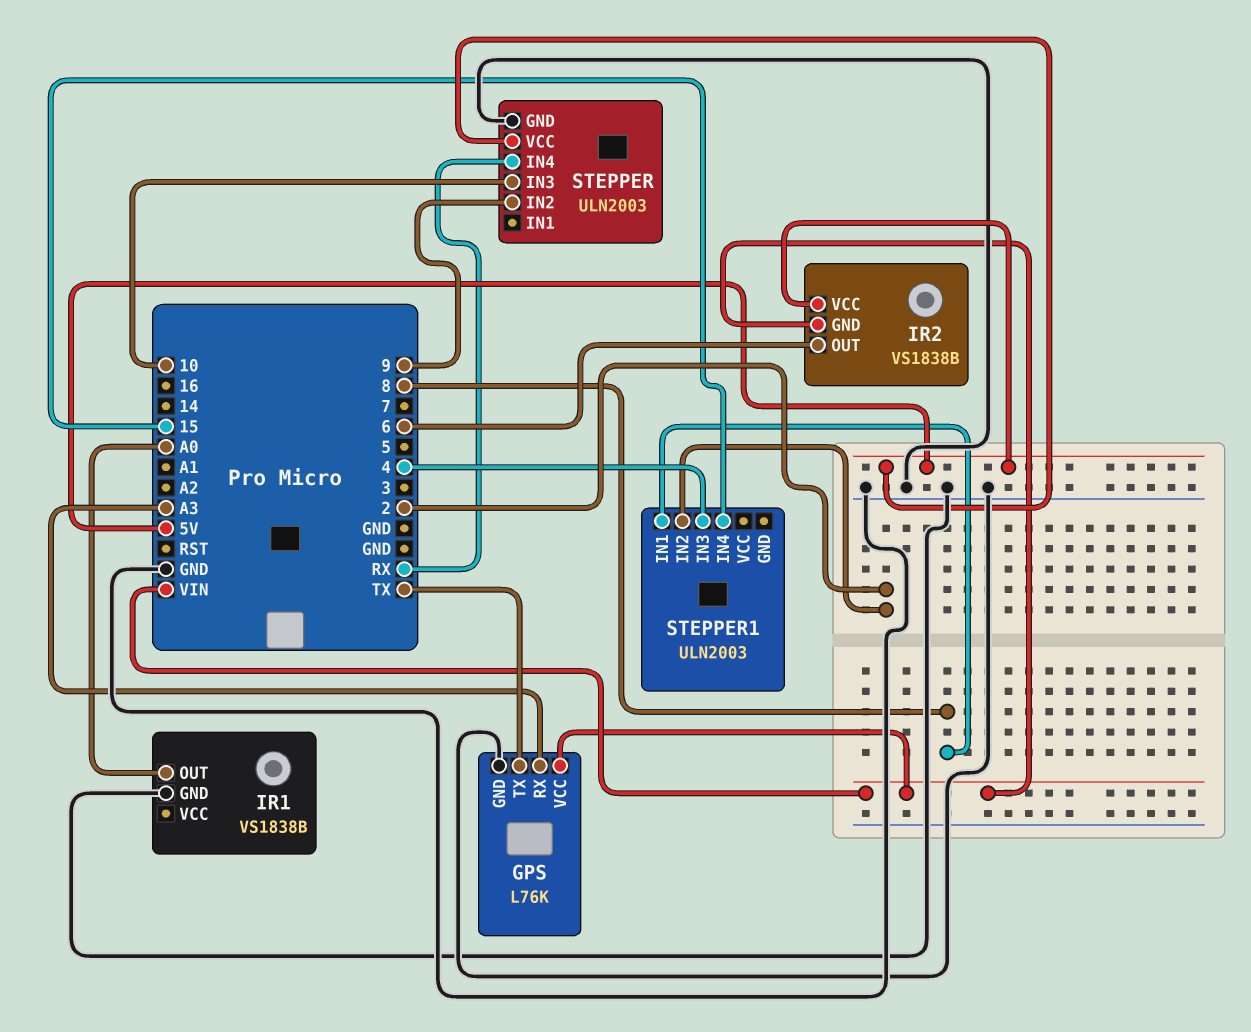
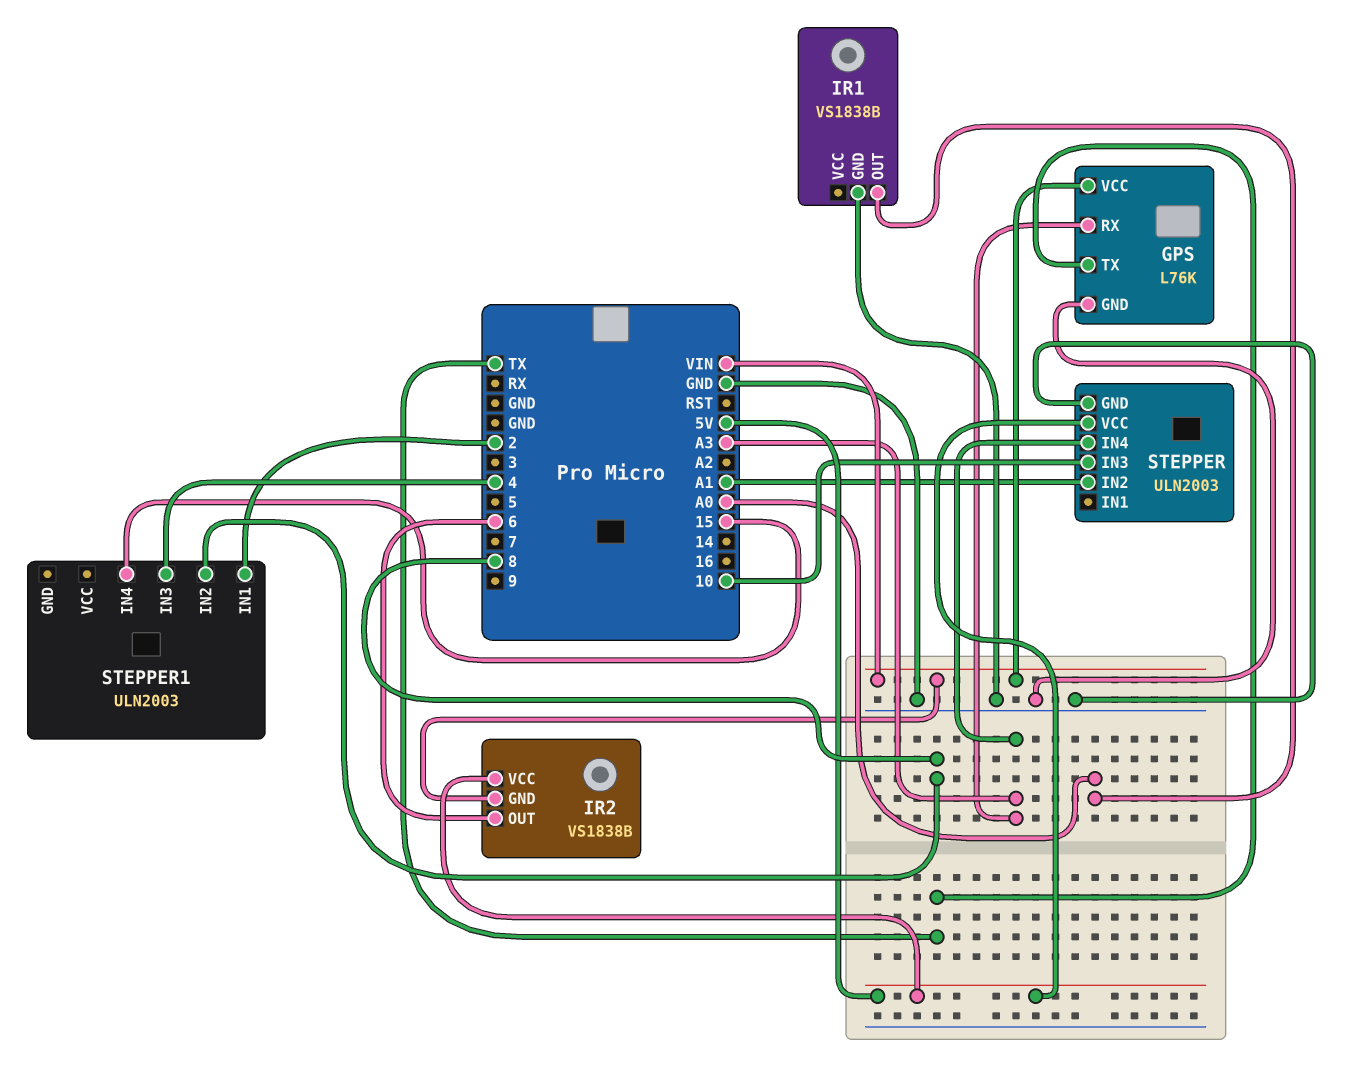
STEPPER pin IN2: 9 -> A1
STEPPER pin IN4: RX -> A3
STEPPER1 pin IN1: 8 -> 2
STEPPER1 pin IN2: 2 -> 8

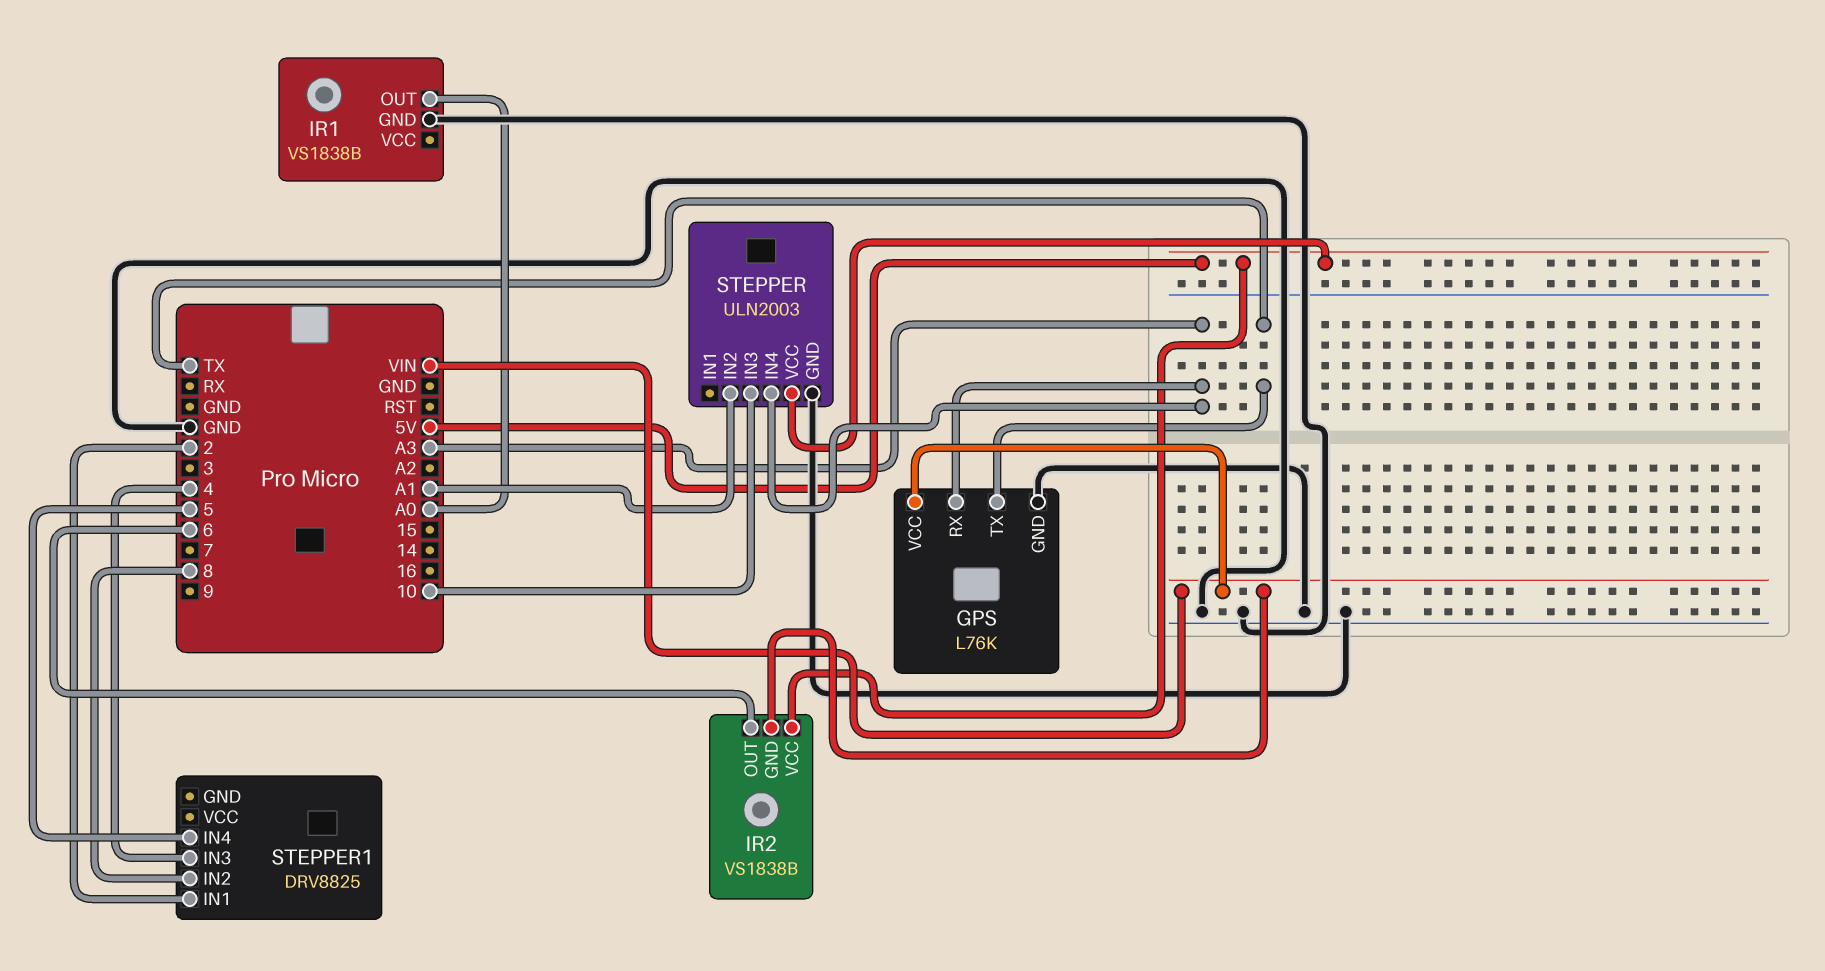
STEPPER1: ULN2003 -> DRV8825
STEPPER1 pin IN4: 15 -> 5

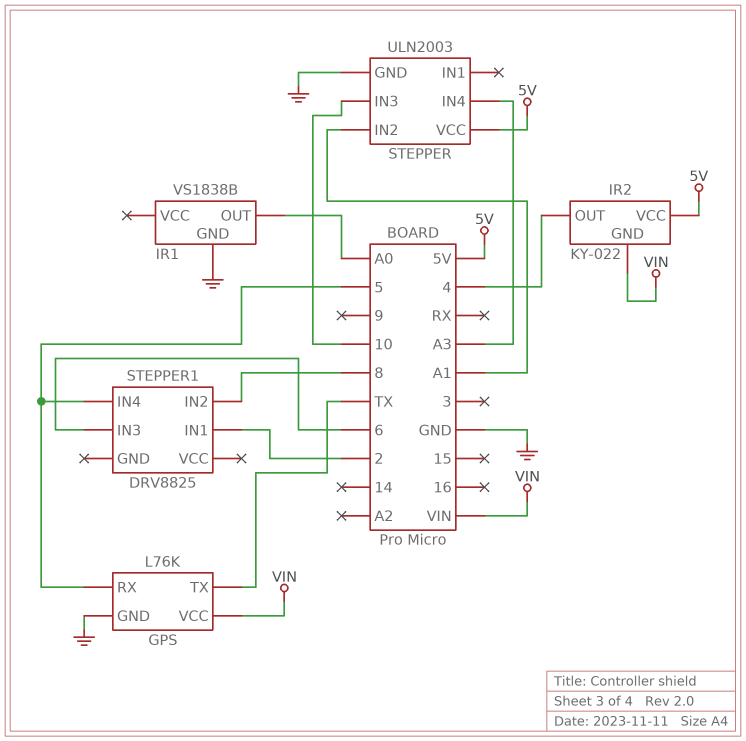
GPS pin RX: A3 -> 5
IR2: VS1838B -> KY-022
IR2 pin OUT: 6 -> 4
STEPPER1 pin IN3: 4 -> 6

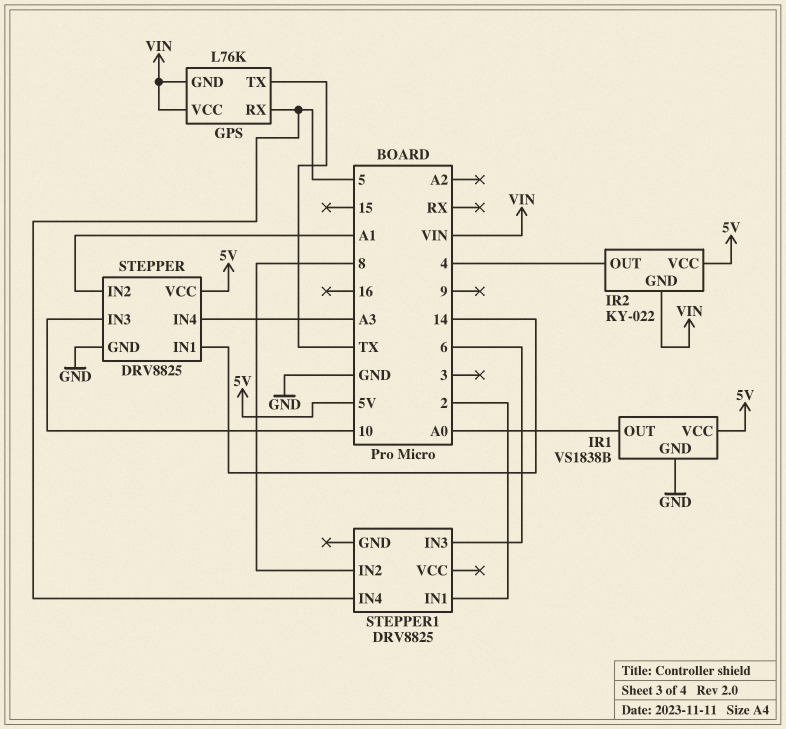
GPS pin GND: GND -> VIN
IR1 pin VCC: none -> 5V
STEPPER: ULN2003 -> DRV8825
STEPPER pin IN1: none -> 14

